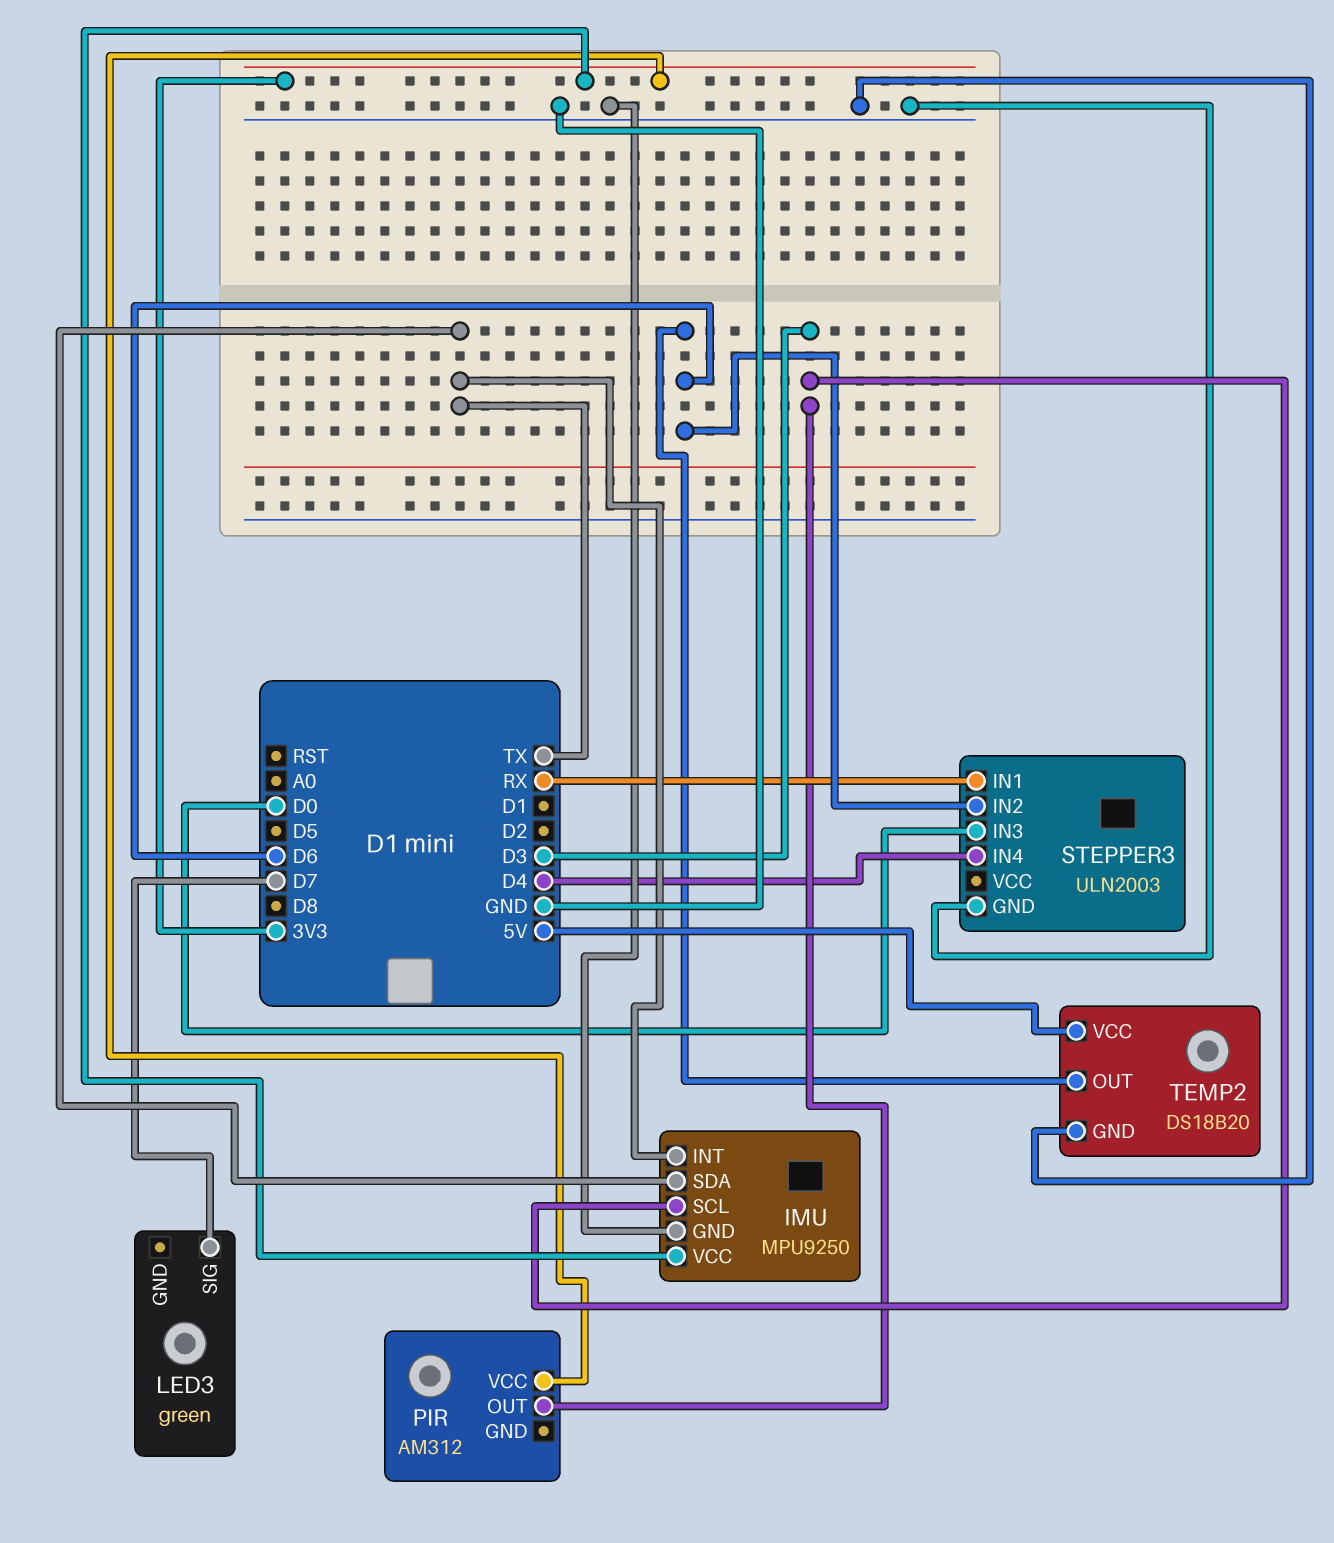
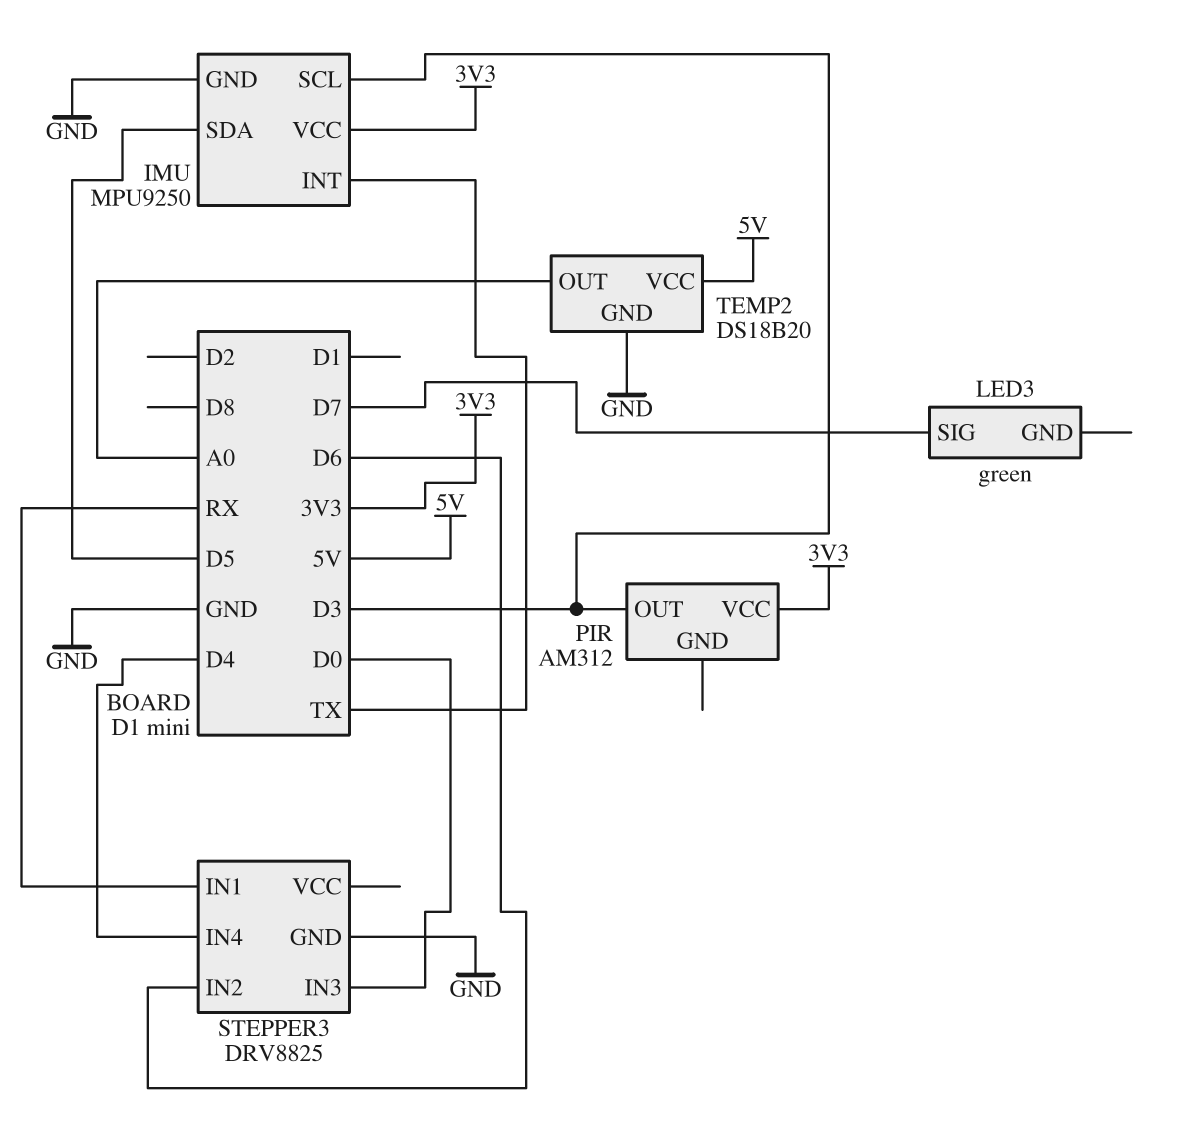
IMU pin SDA: TX -> D5
STEPPER3: ULN2003 -> DRV8825
TEMP2 pin OUT: D6 -> A0

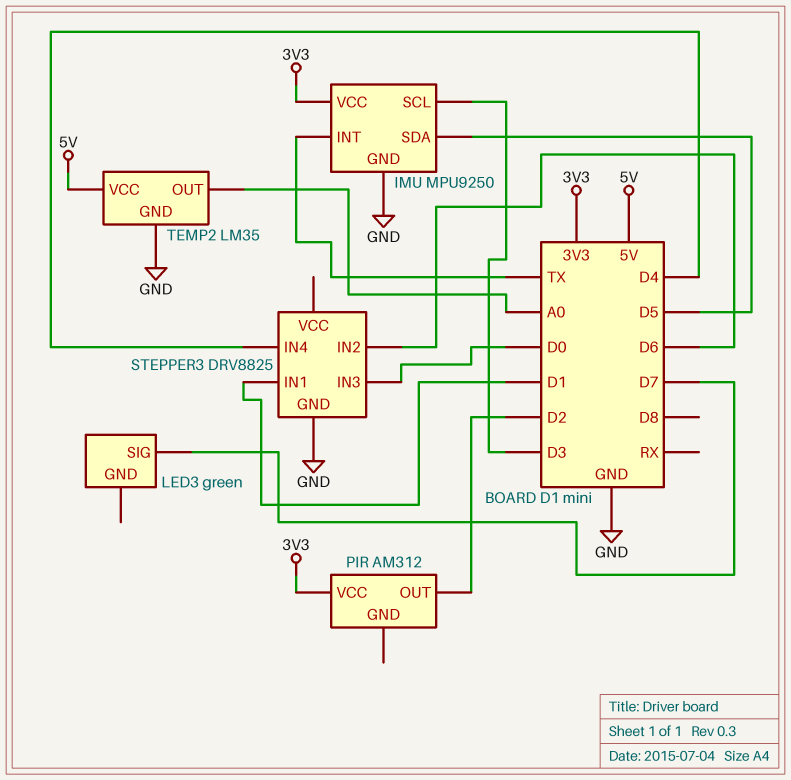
PIR pin OUT: D3 -> D2
STEPPER3 pin IN1: RX -> D1
TEMP2: DS18B20 -> LM35

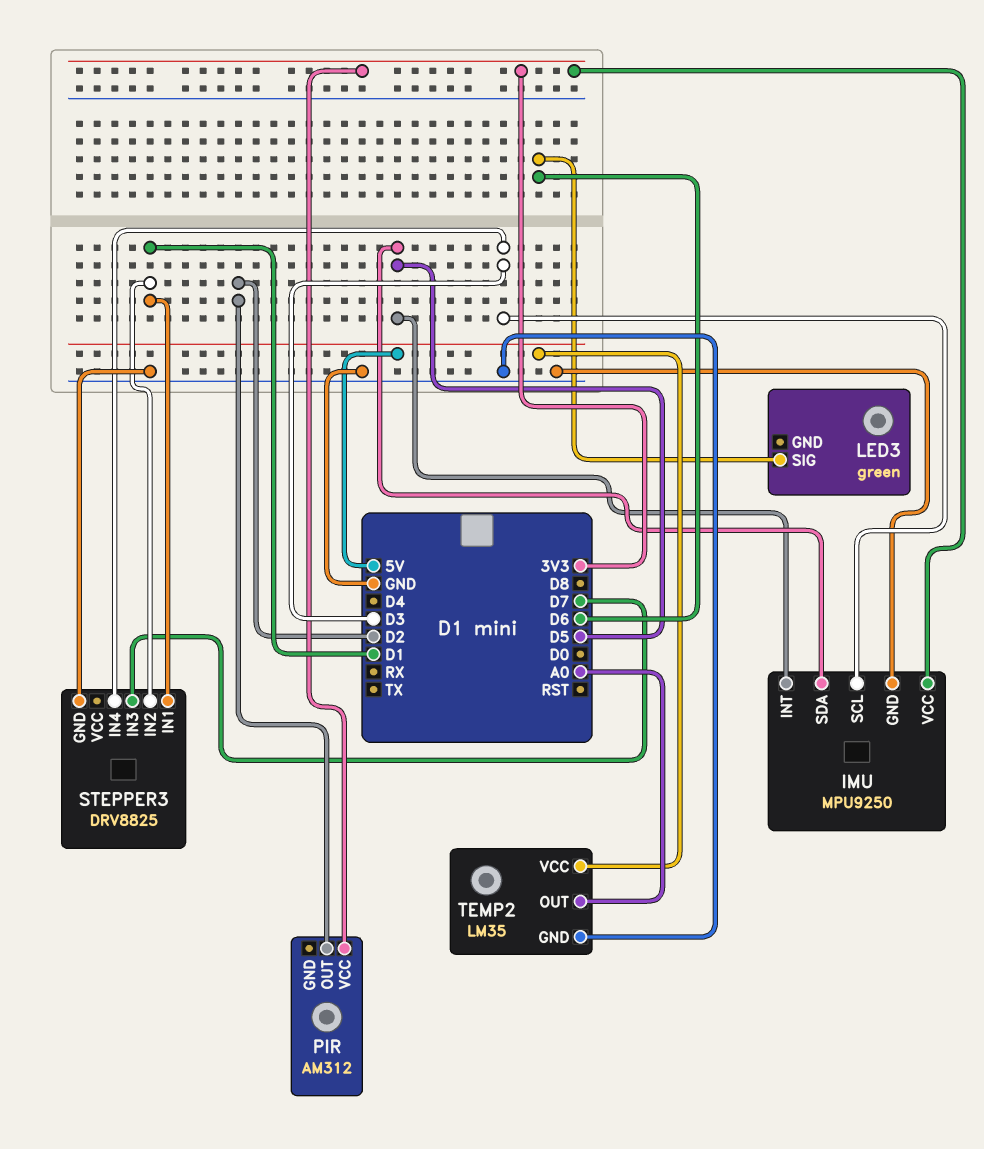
IMU pin INT: TX -> D5
LED3 pin SIG: D7 -> D6
STEPPER3 pin IN2: D6 -> D1
STEPPER3 pin IN3: D0 -> D7
STEPPER3 pin IN4: D4 -> D3

